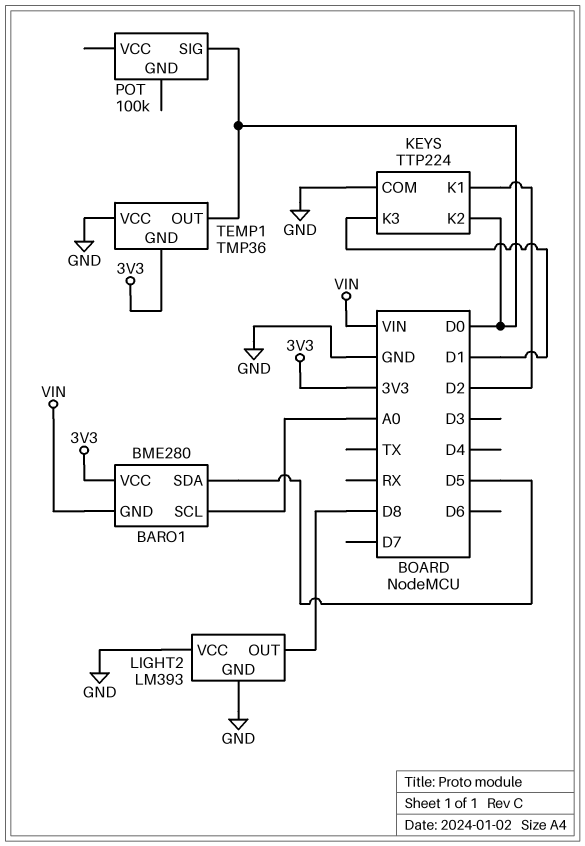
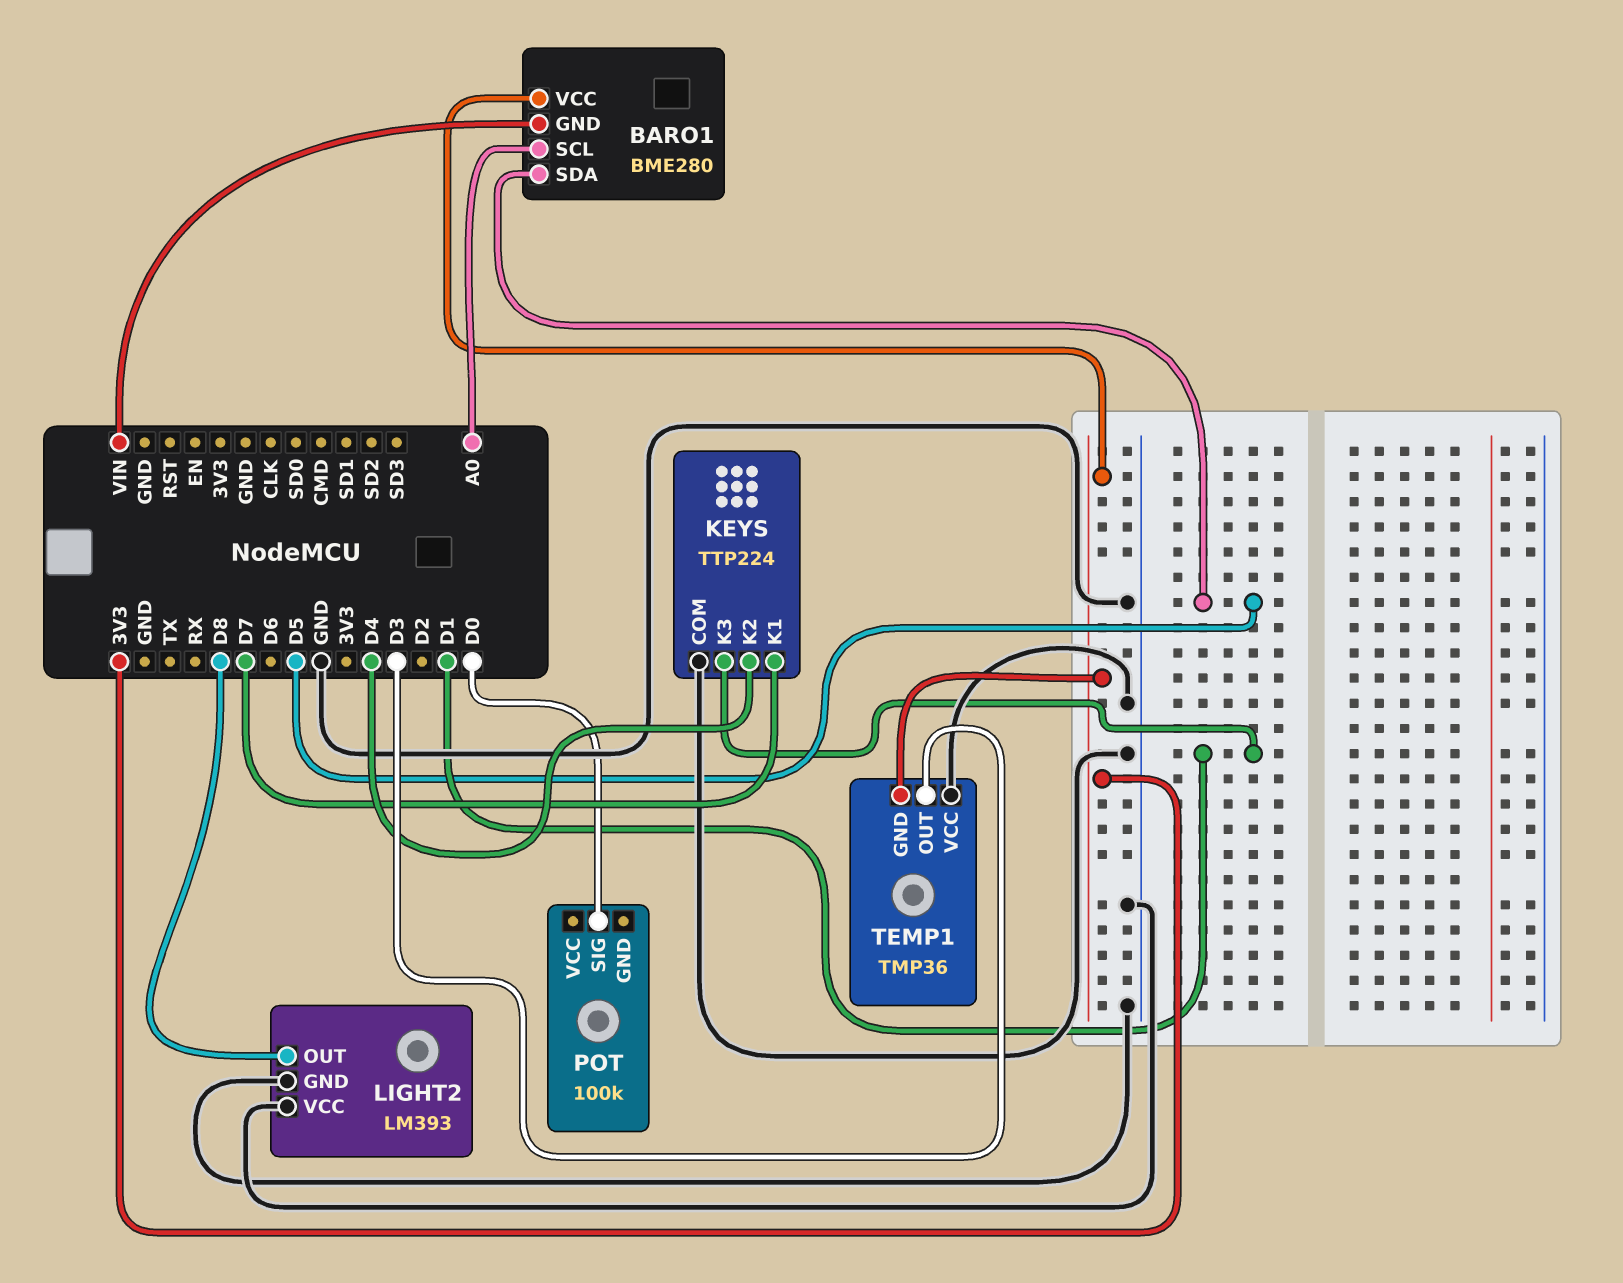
KEYS pin K1: D2 -> D7
KEYS pin K2: D0 -> D4
TEMP1 pin OUT: D0 -> D3

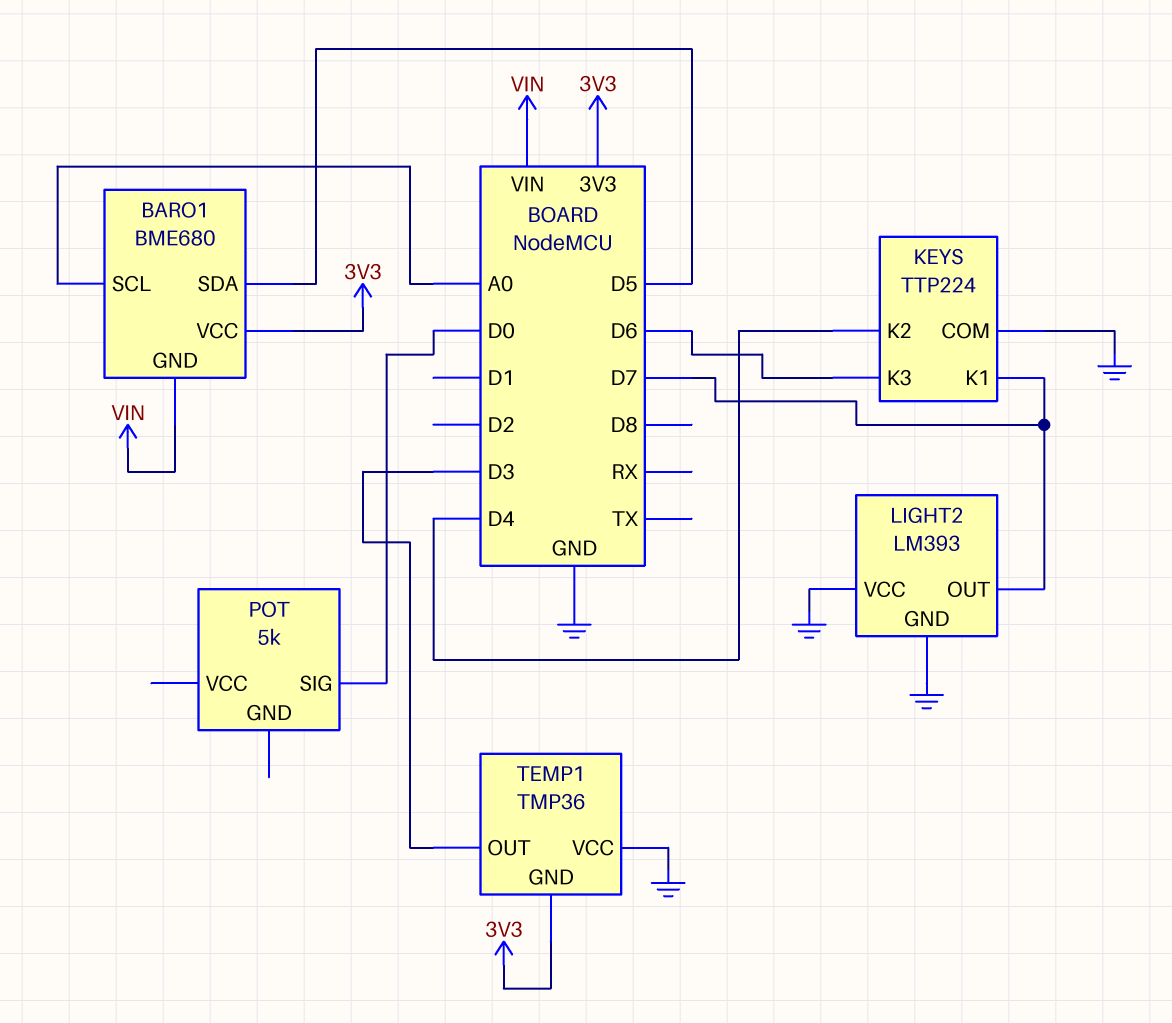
BARO1: BME280 -> BME680
KEYS pin K3: D1 -> D6
LIGHT2 pin OUT: D8 -> D7
POT: 100k -> 5k

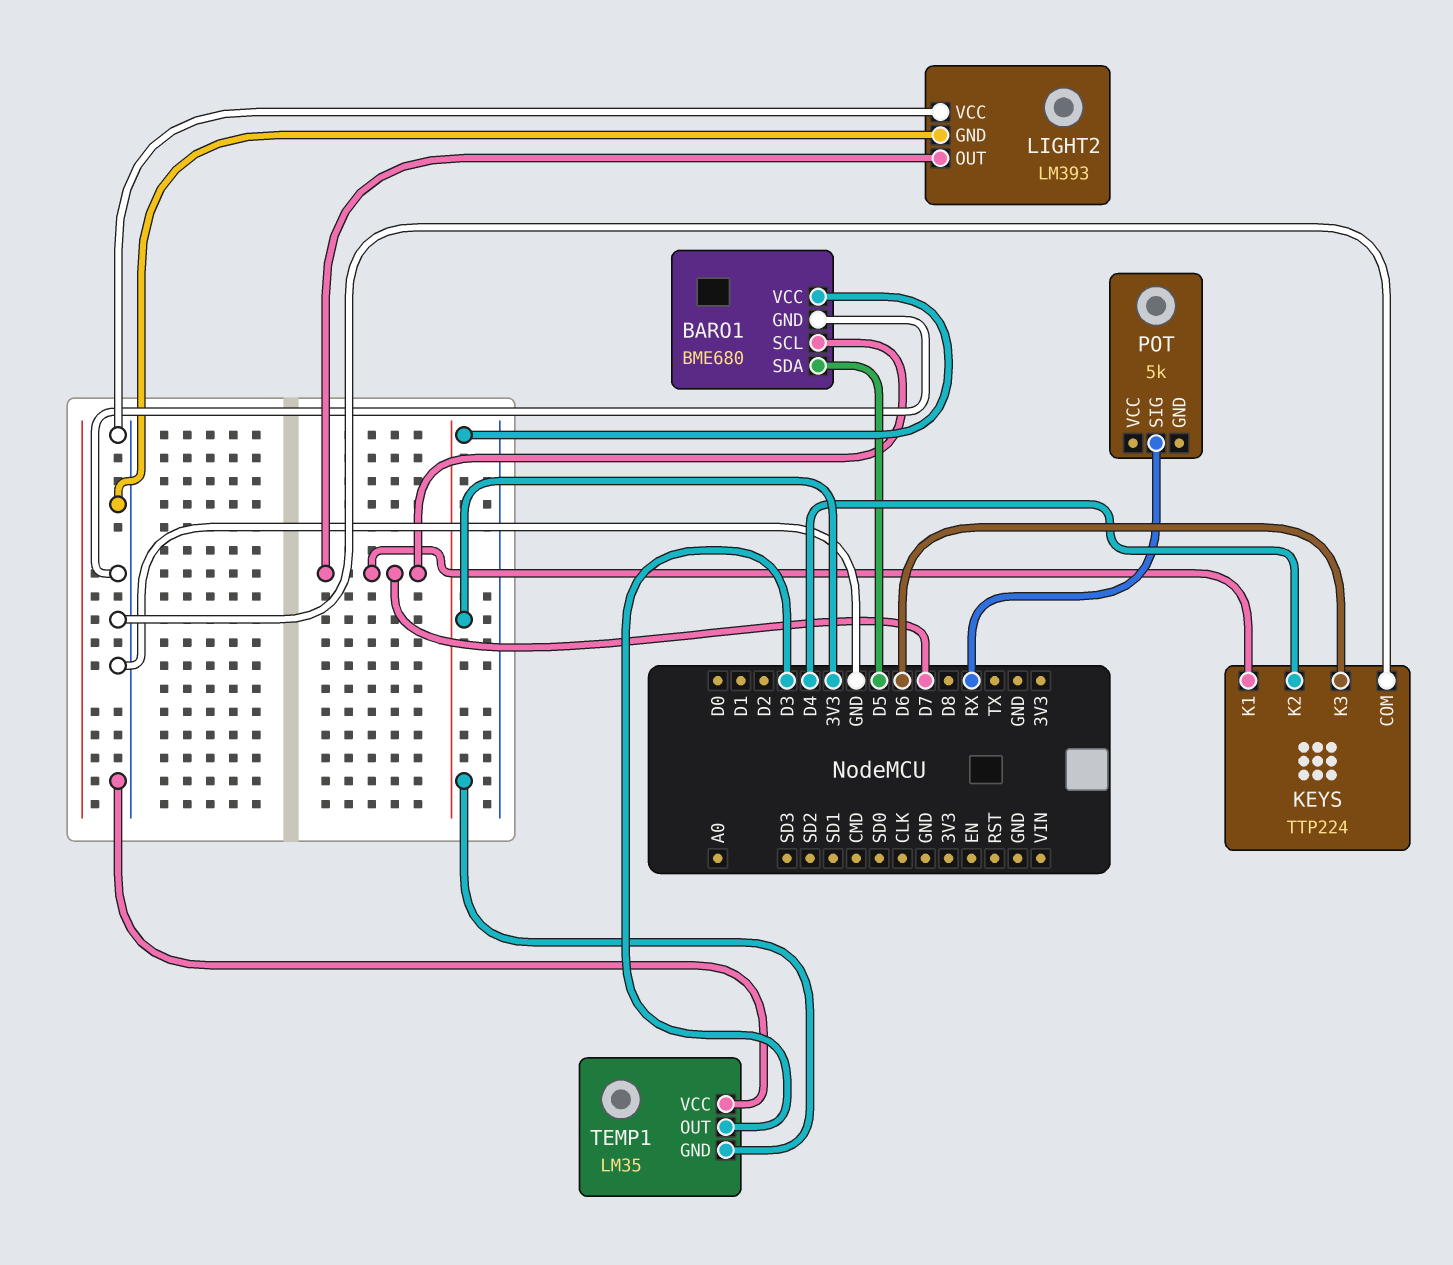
BARO1 pin GND: VIN -> GND
BARO1 pin SCL: A0 -> D7
POT pin SIG: D0 -> RX
TEMP1: TMP36 -> LM35

